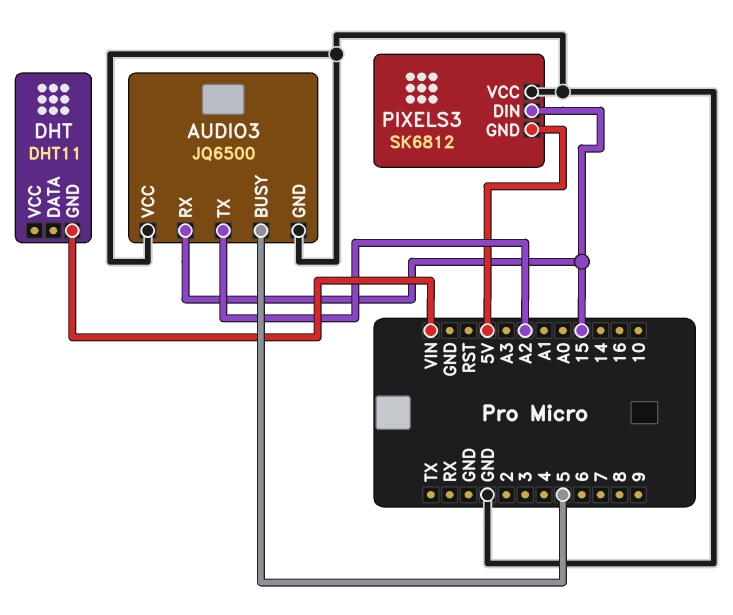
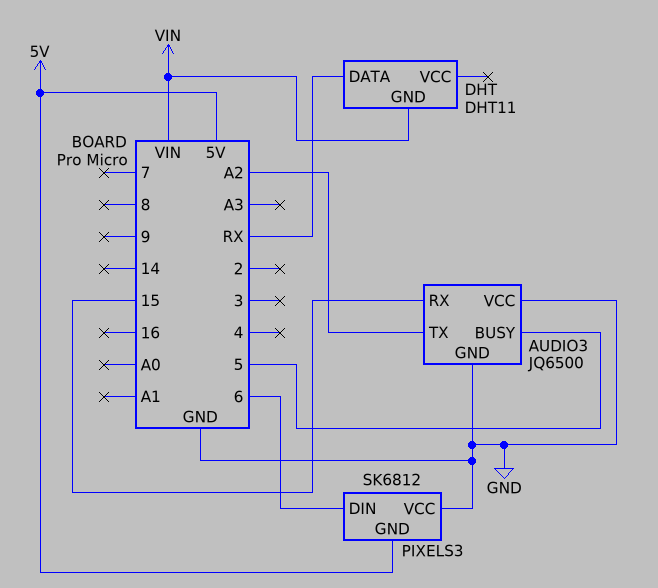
DHT pin DATA: none -> RX
PIXELS3 pin DIN: 15 -> 6

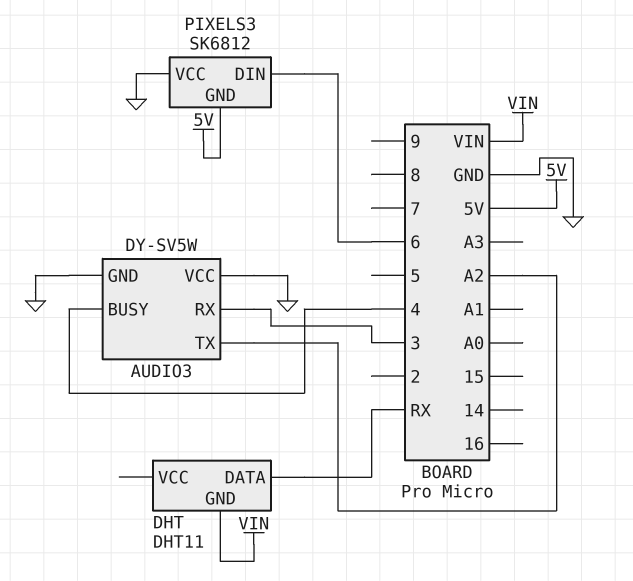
AUDIO3: JQ6500 -> DY-SV5W
AUDIO3 pin BUSY: 5 -> 4
AUDIO3 pin RX: 15 -> 3

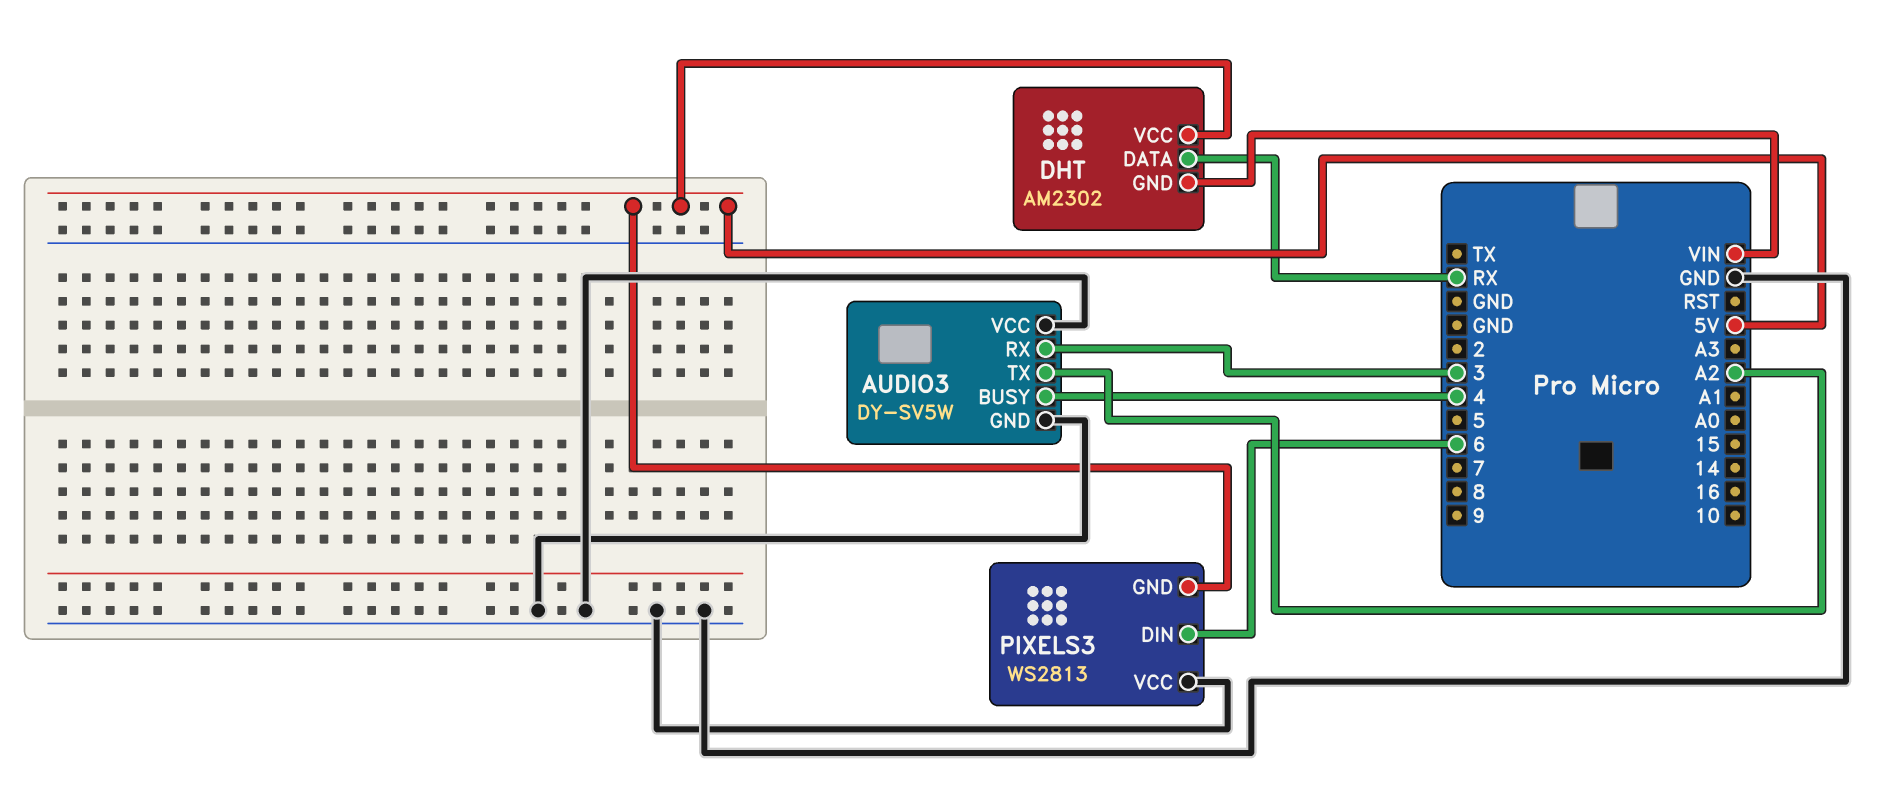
DHT: DHT11 -> AM2302
DHT pin VCC: none -> 5V
PIXELS3: SK6812 -> WS2813

